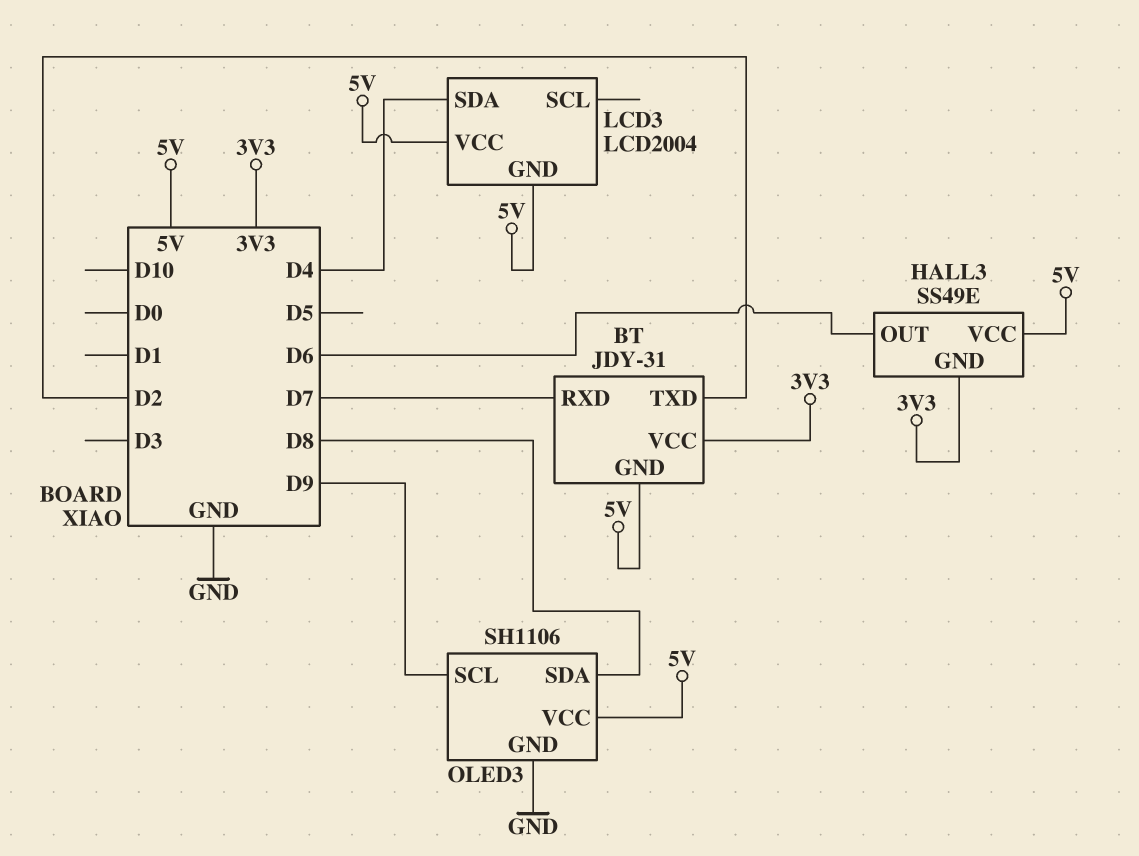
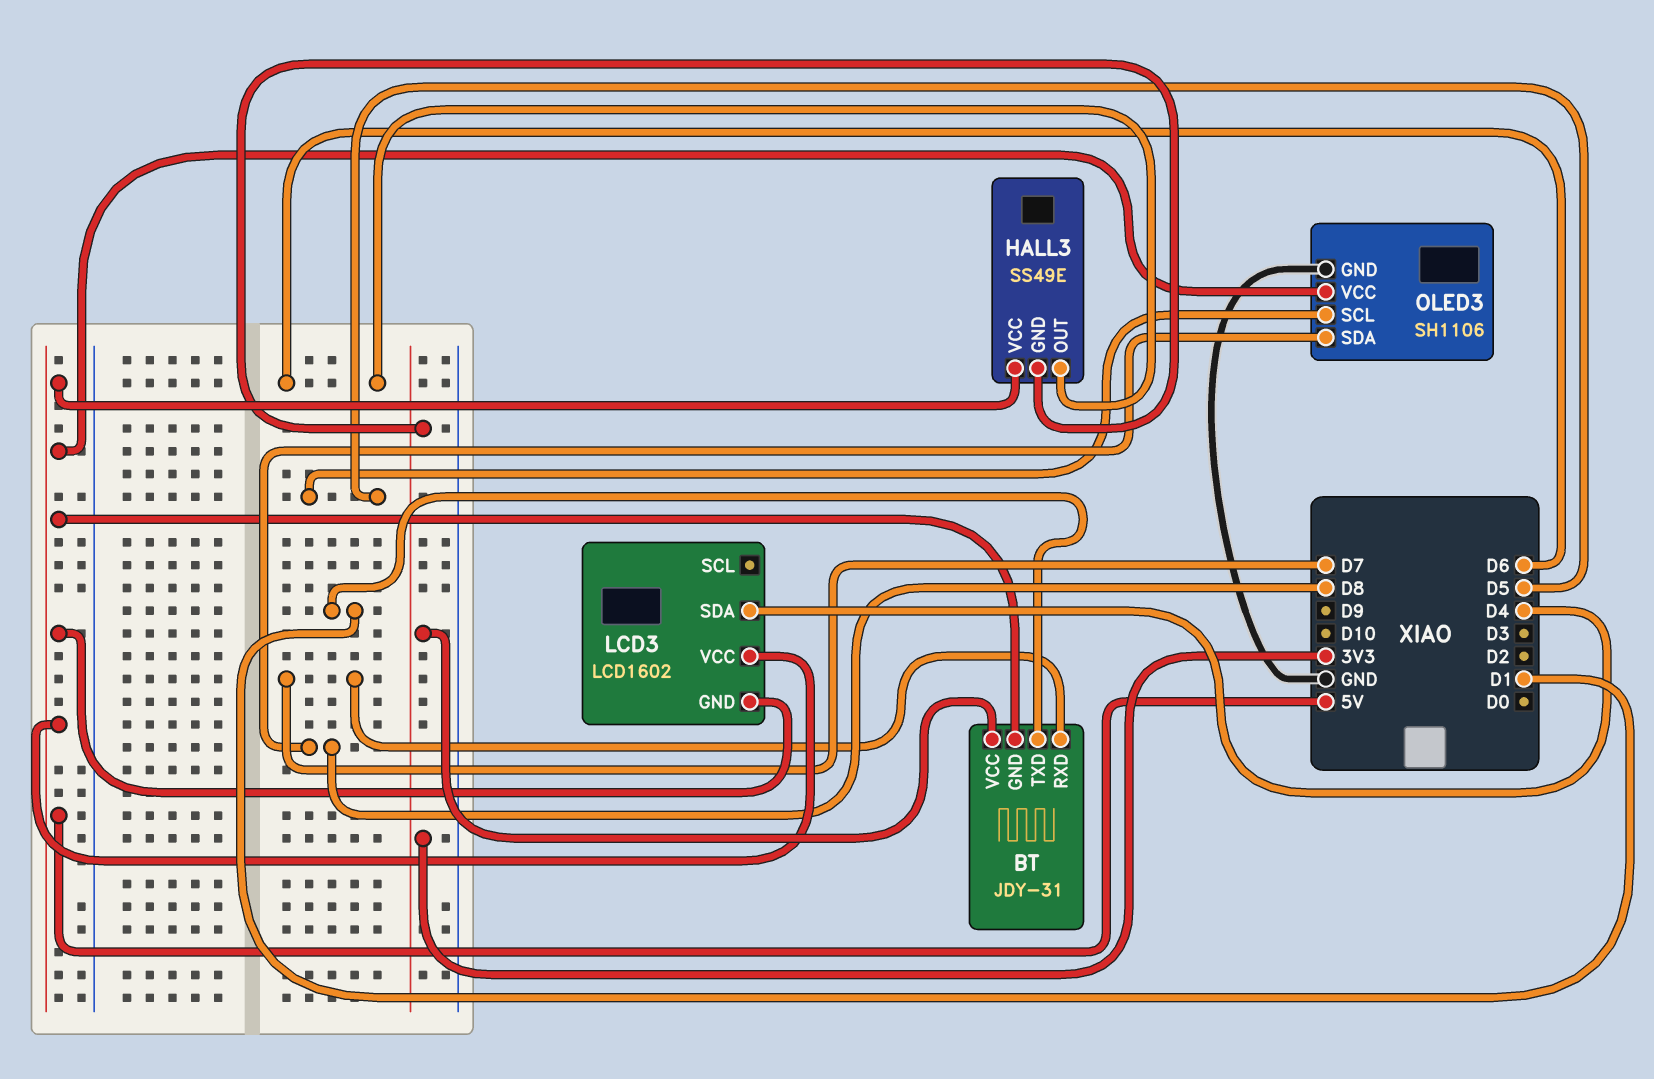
BT pin TXD: D2 -> D1
LCD3: LCD2004 -> LCD1602
OLED3 pin SCL: D9 -> D5

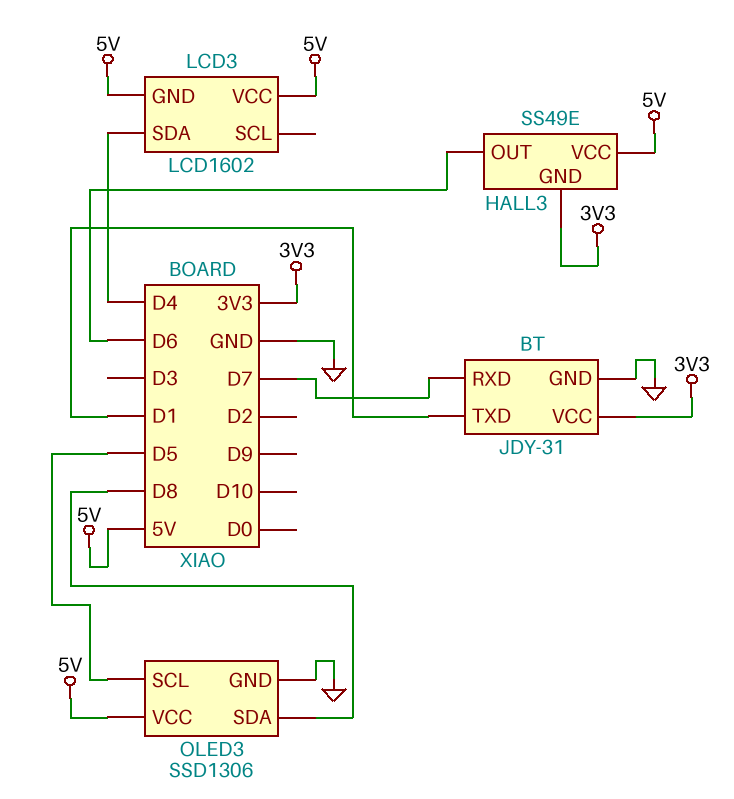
BT pin GND: 5V -> GND
OLED3: SH1106 -> SSD1306

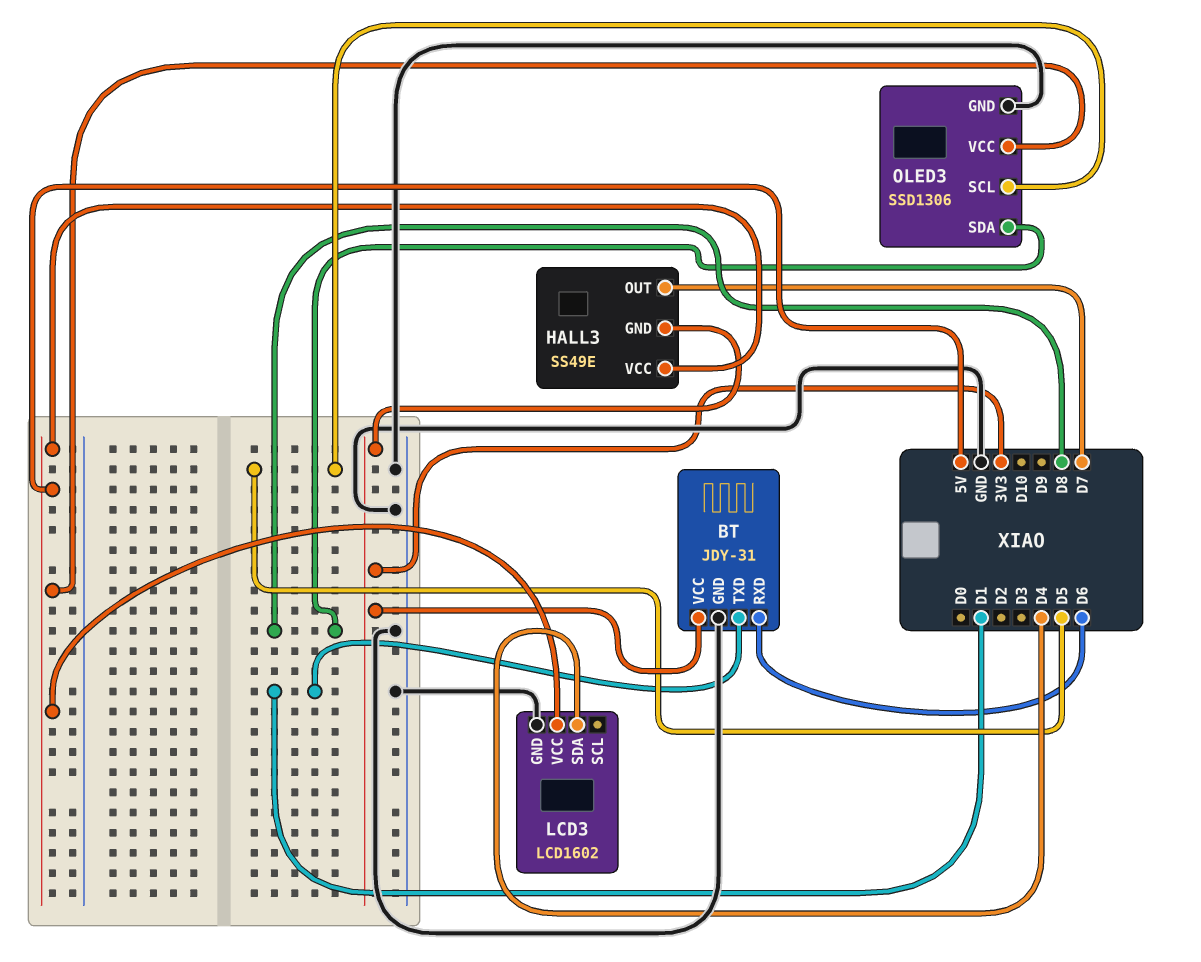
BT pin RXD: D7 -> D6
HALL3 pin OUT: D6 -> D7
LCD3 pin GND: 5V -> GND

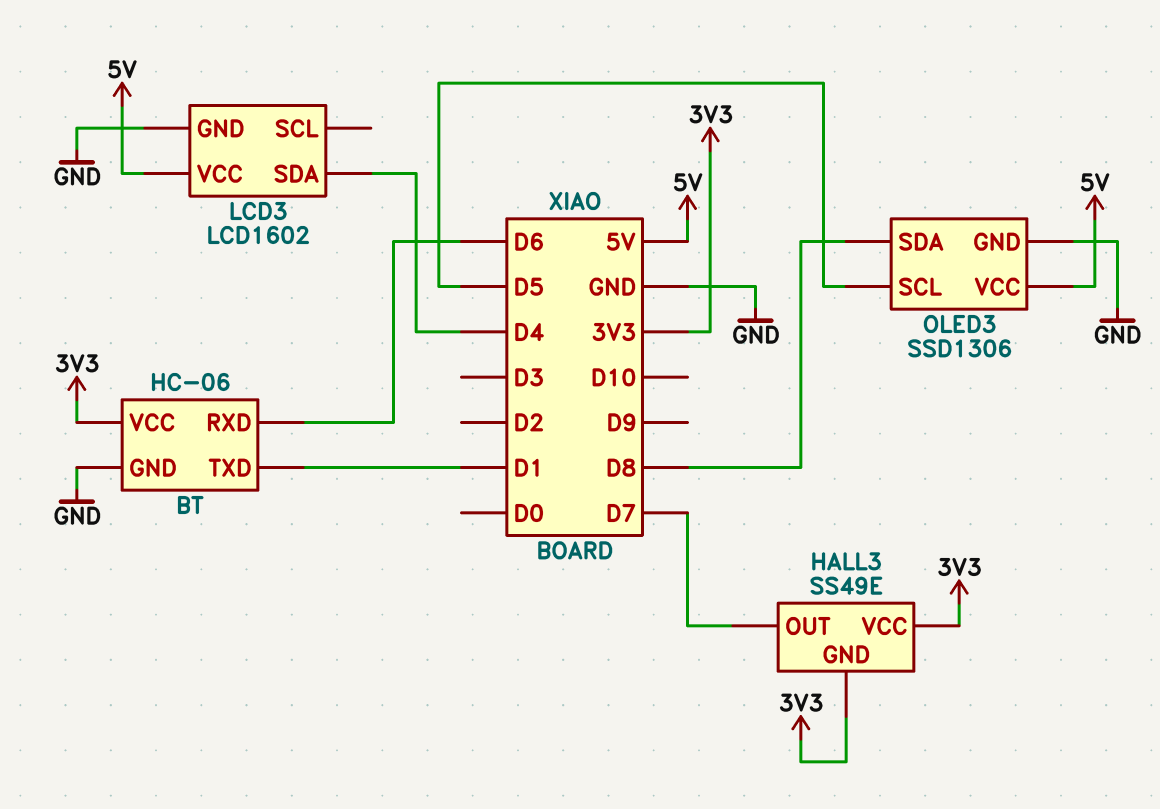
BT: JDY-31 -> HC-06
HALL3 pin VCC: 5V -> 3V3

